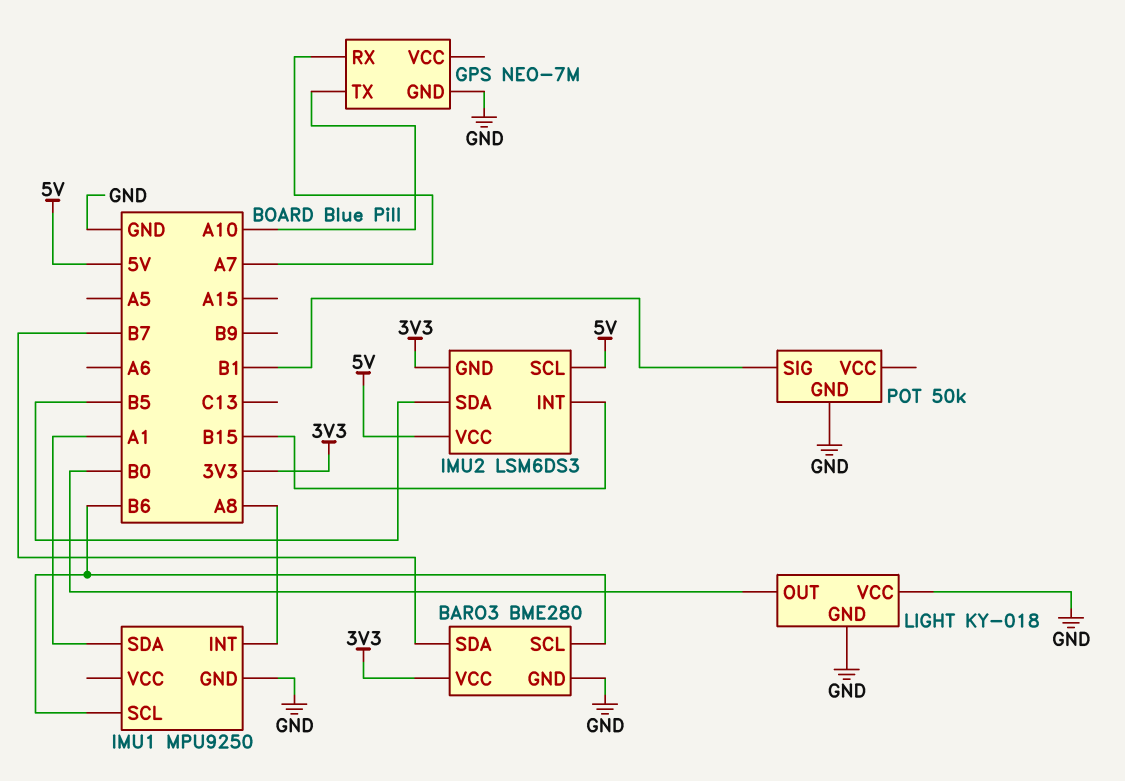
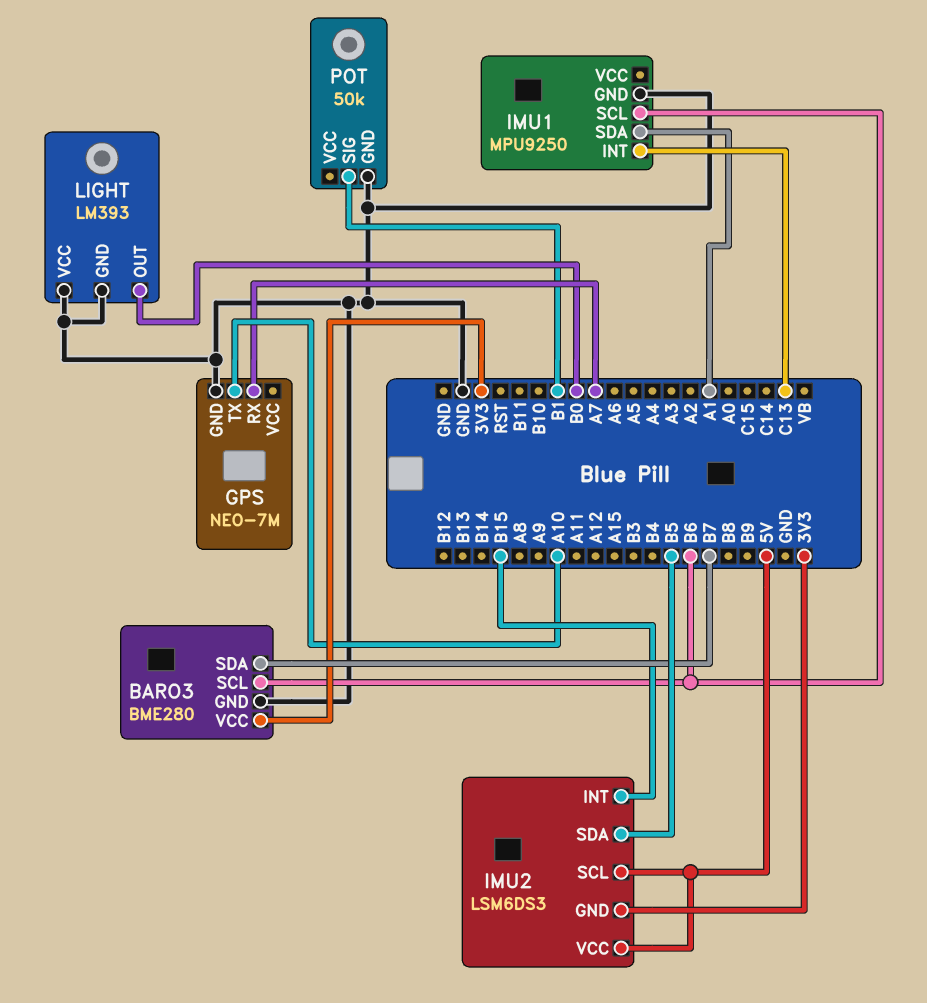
IMU1 pin INT: A8 -> C13
LIGHT: KY-018 -> LM393

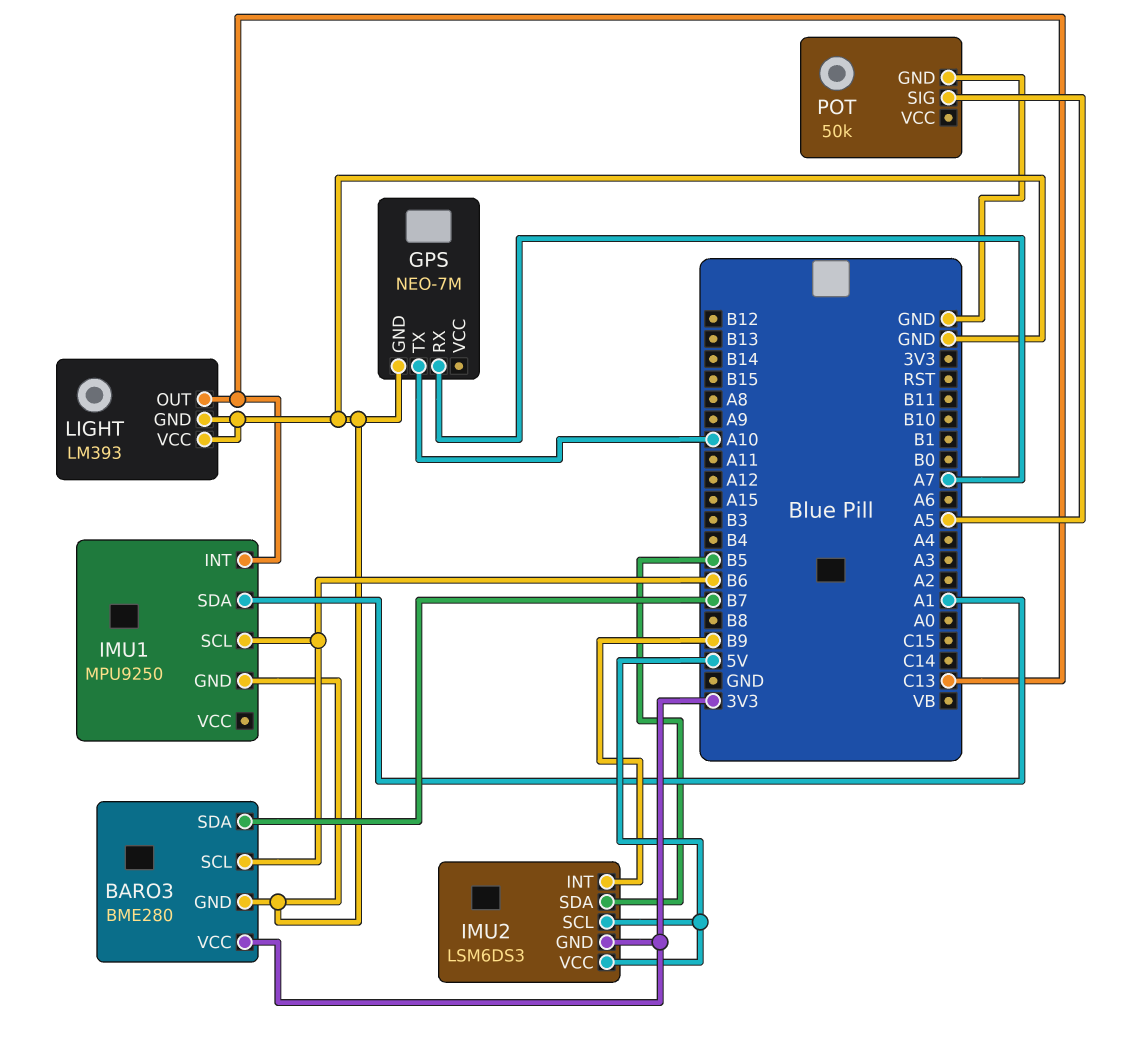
IMU2 pin INT: B15 -> B9
LIGHT pin OUT: B0 -> C13
POT pin SIG: B1 -> A5

